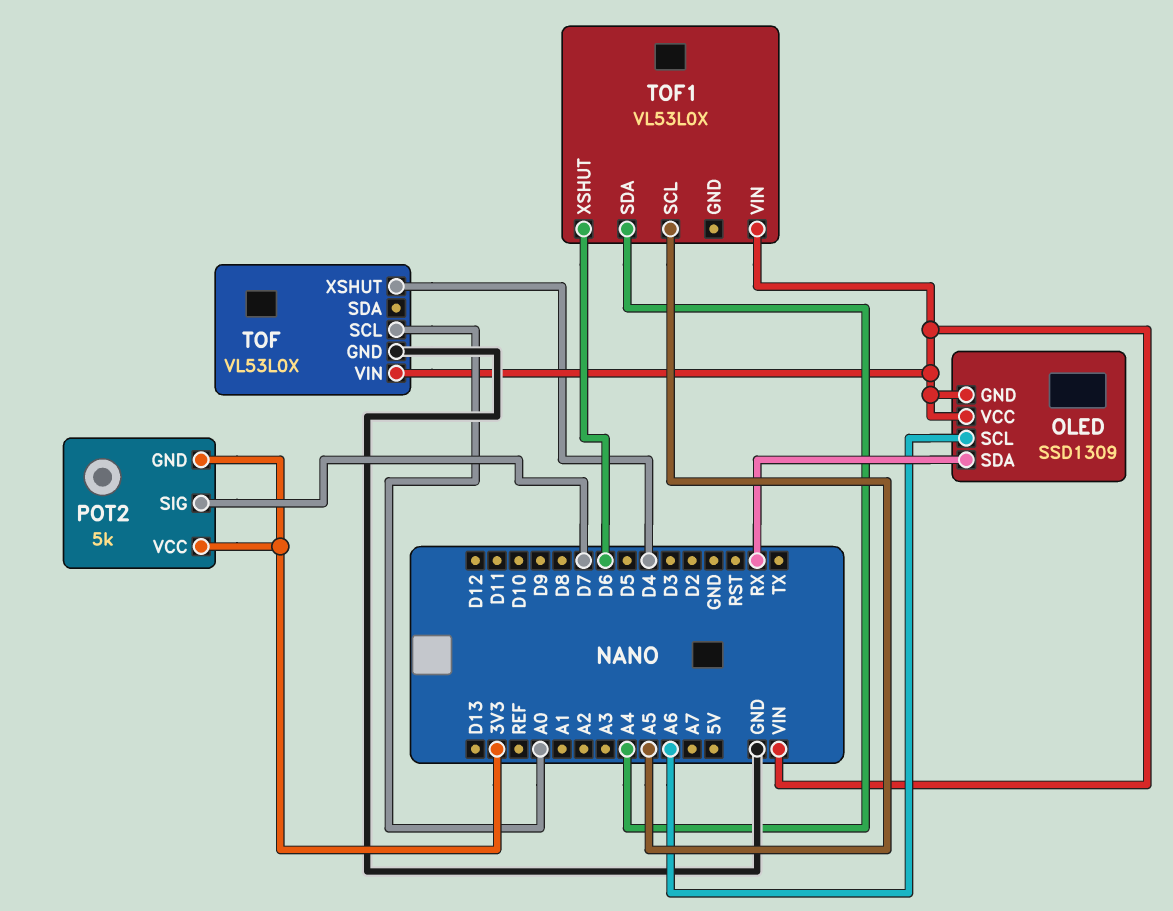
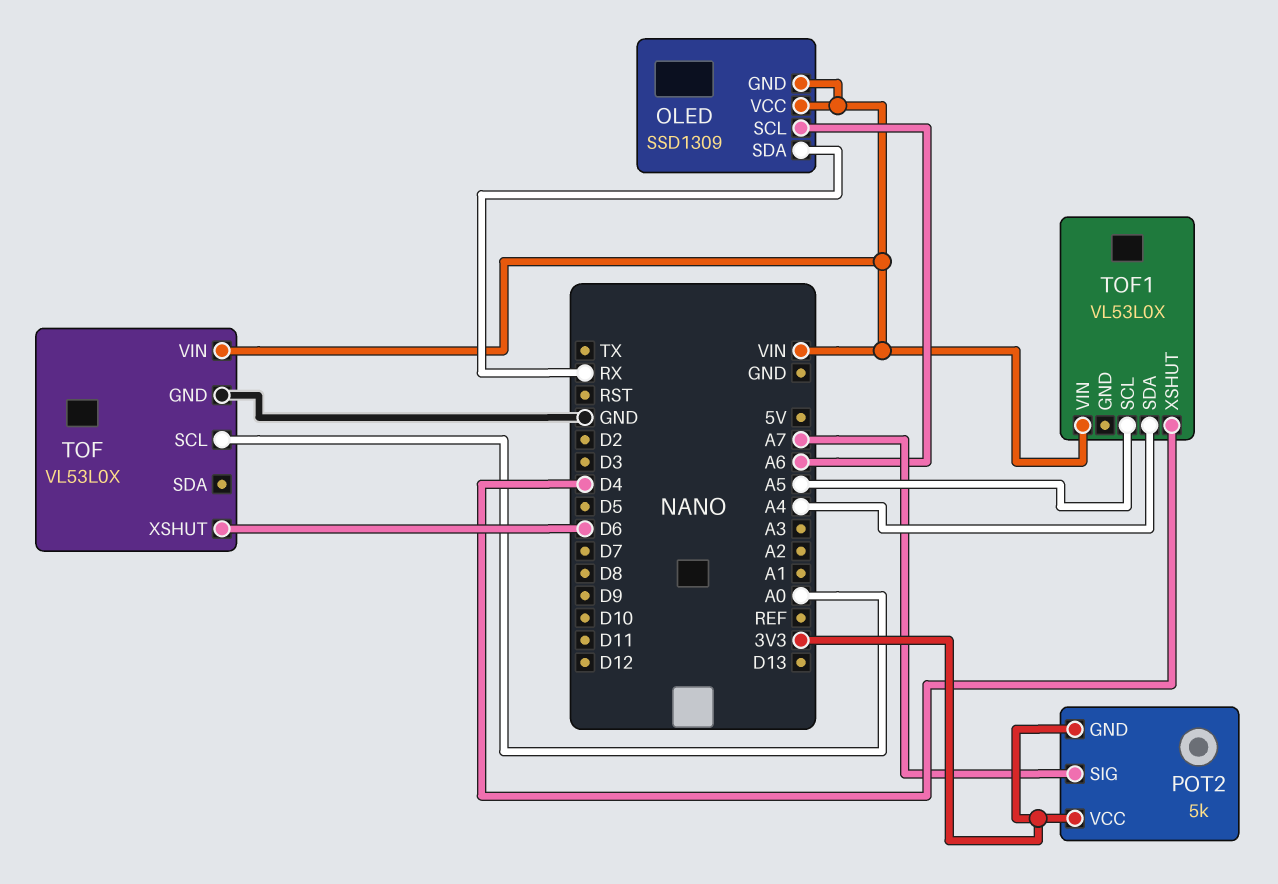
POT2 pin SIG: D7 -> A7
TOF pin XSHUT: D4 -> D6
TOF1 pin XSHUT: D6 -> D4

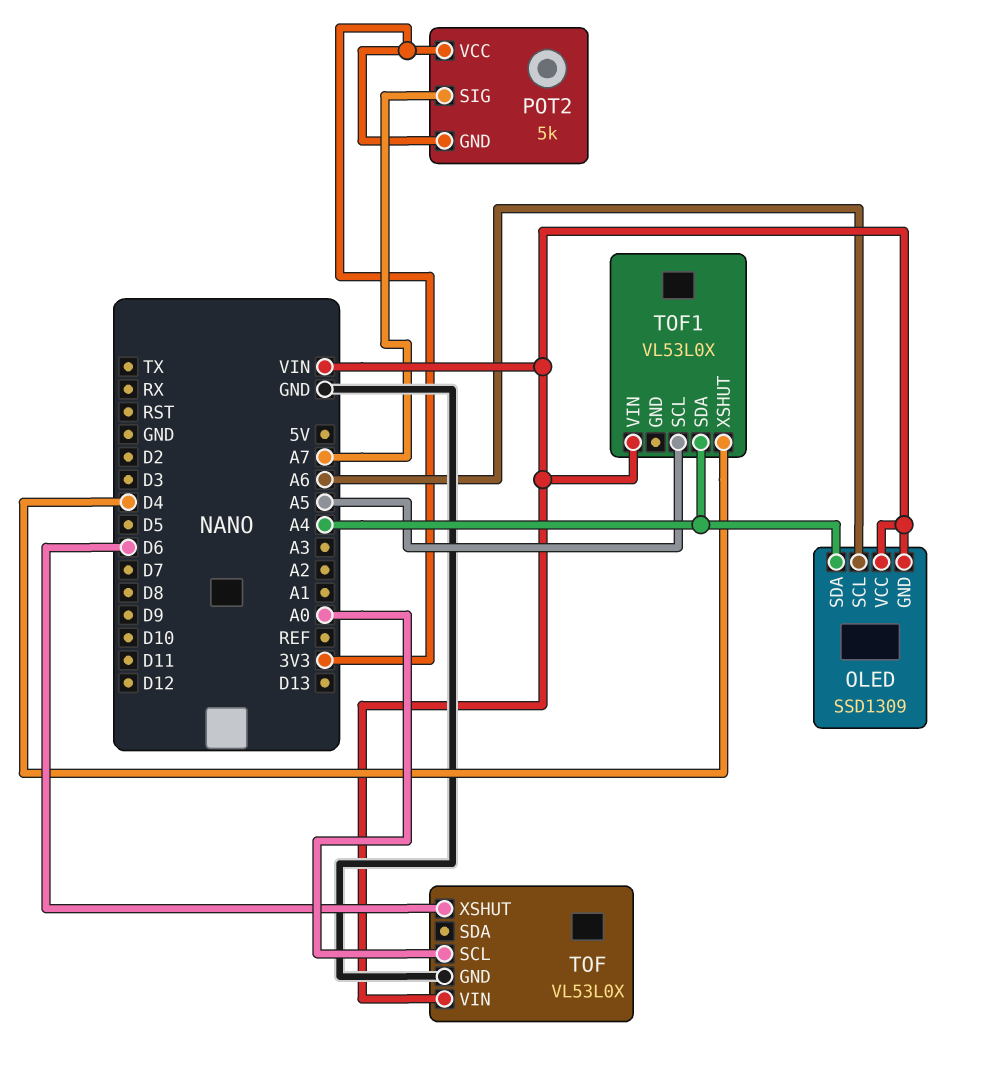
OLED pin SDA: RX -> A4

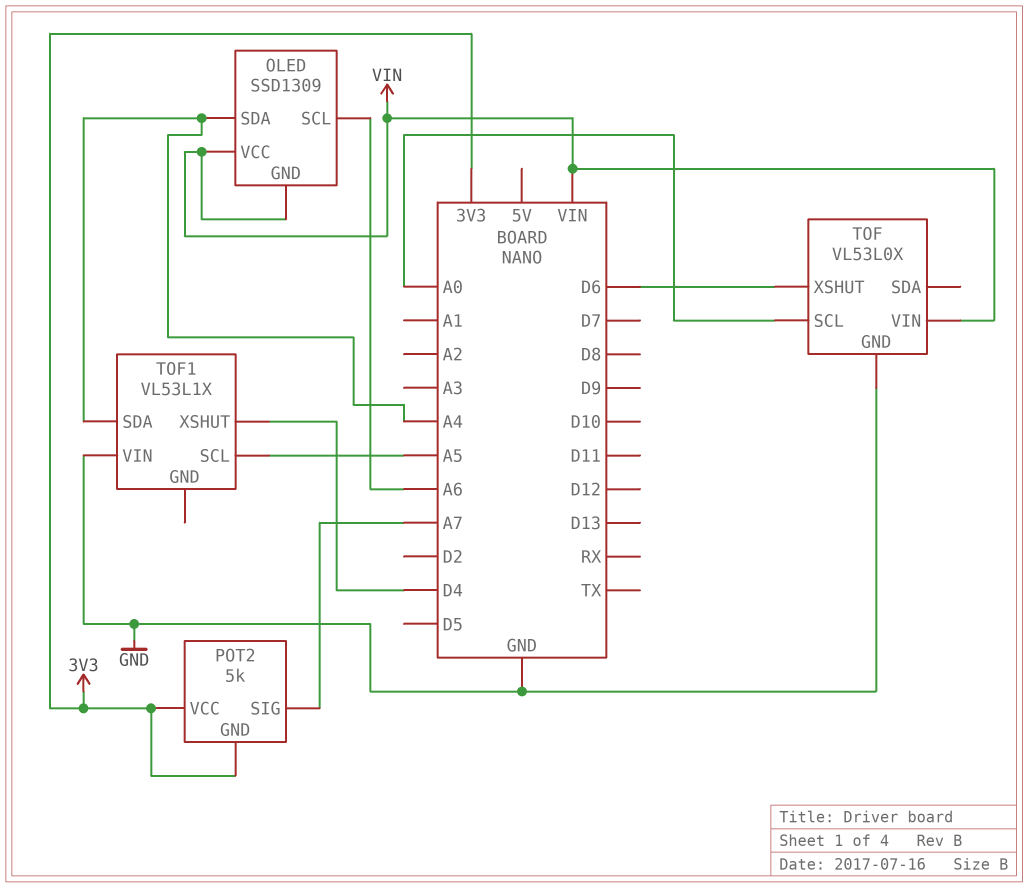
TOF1: VL53L0X -> VL53L1X
TOF1 pin VIN: VIN -> GND

